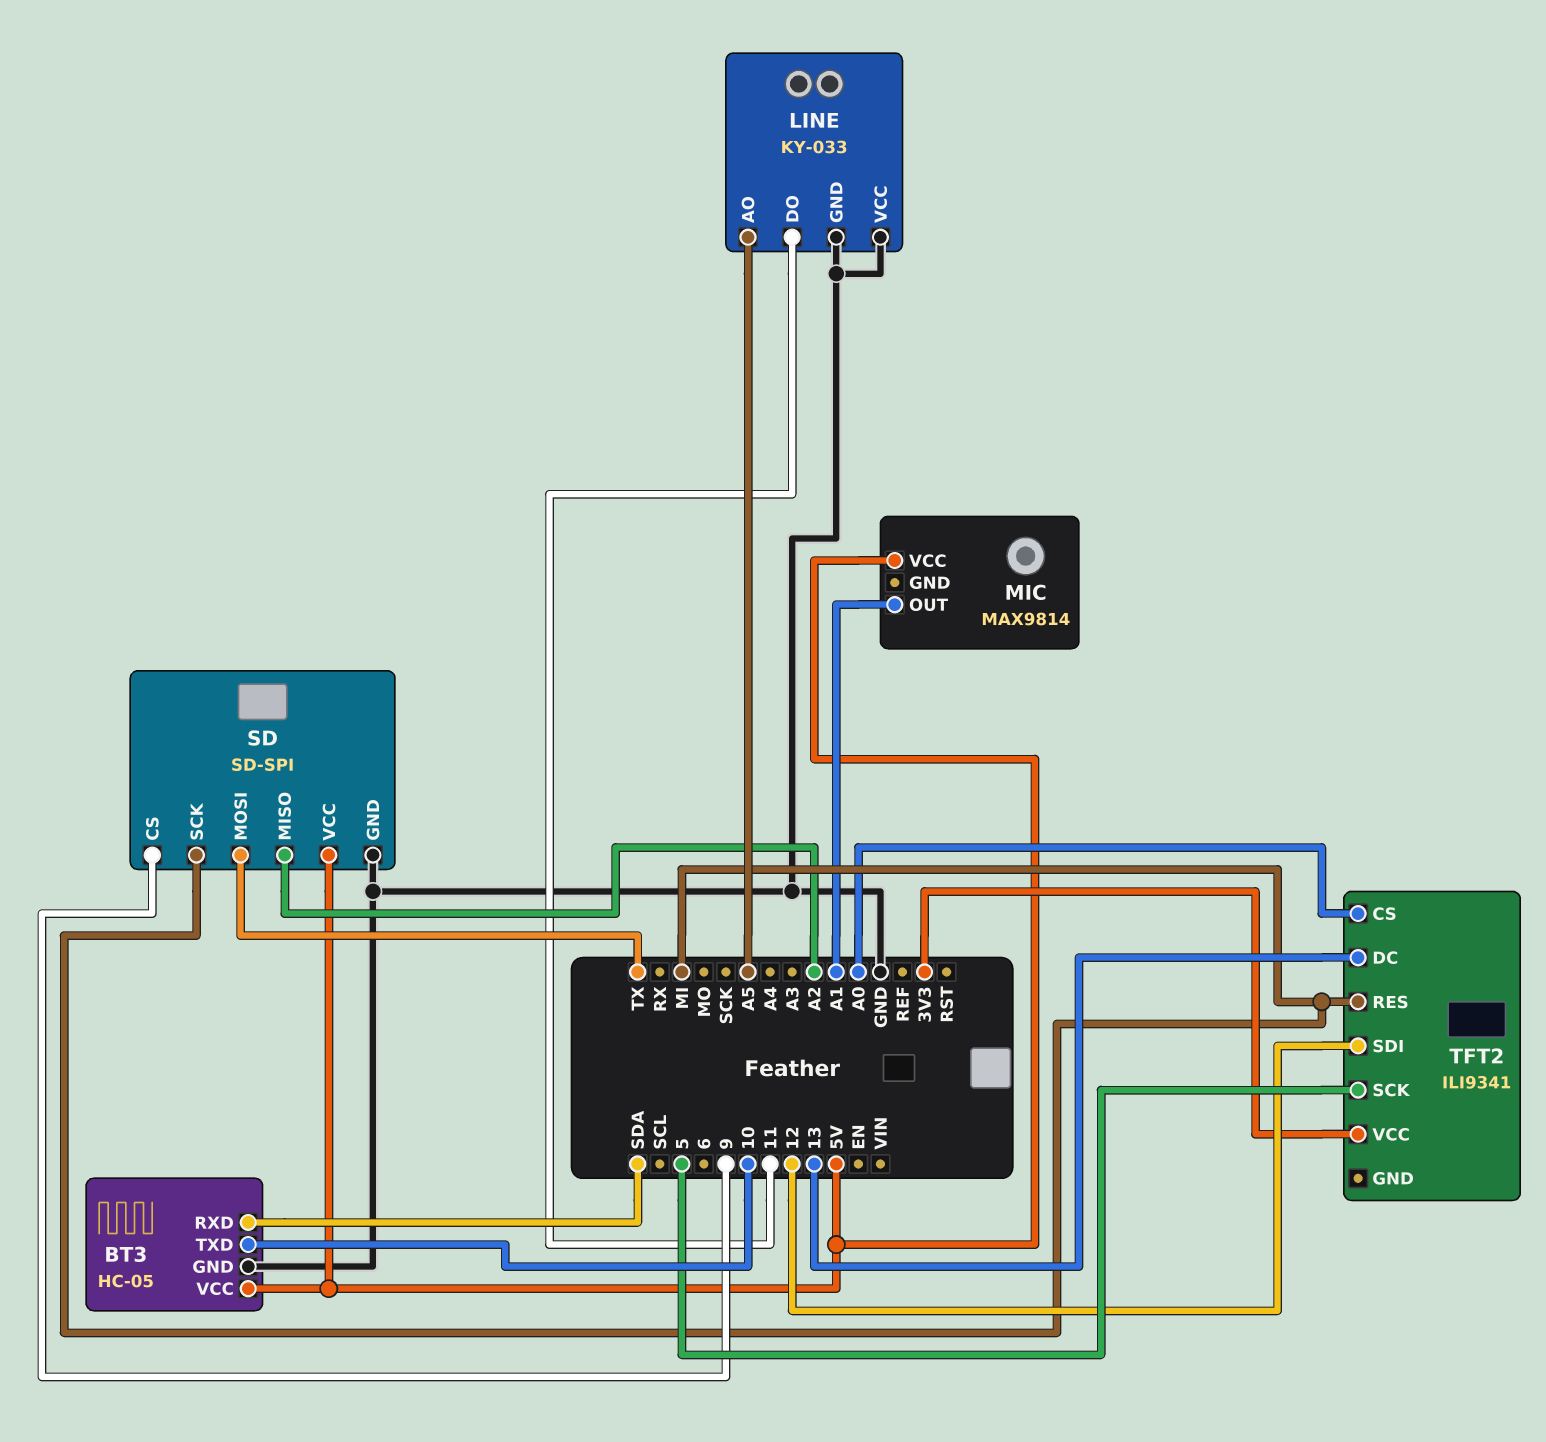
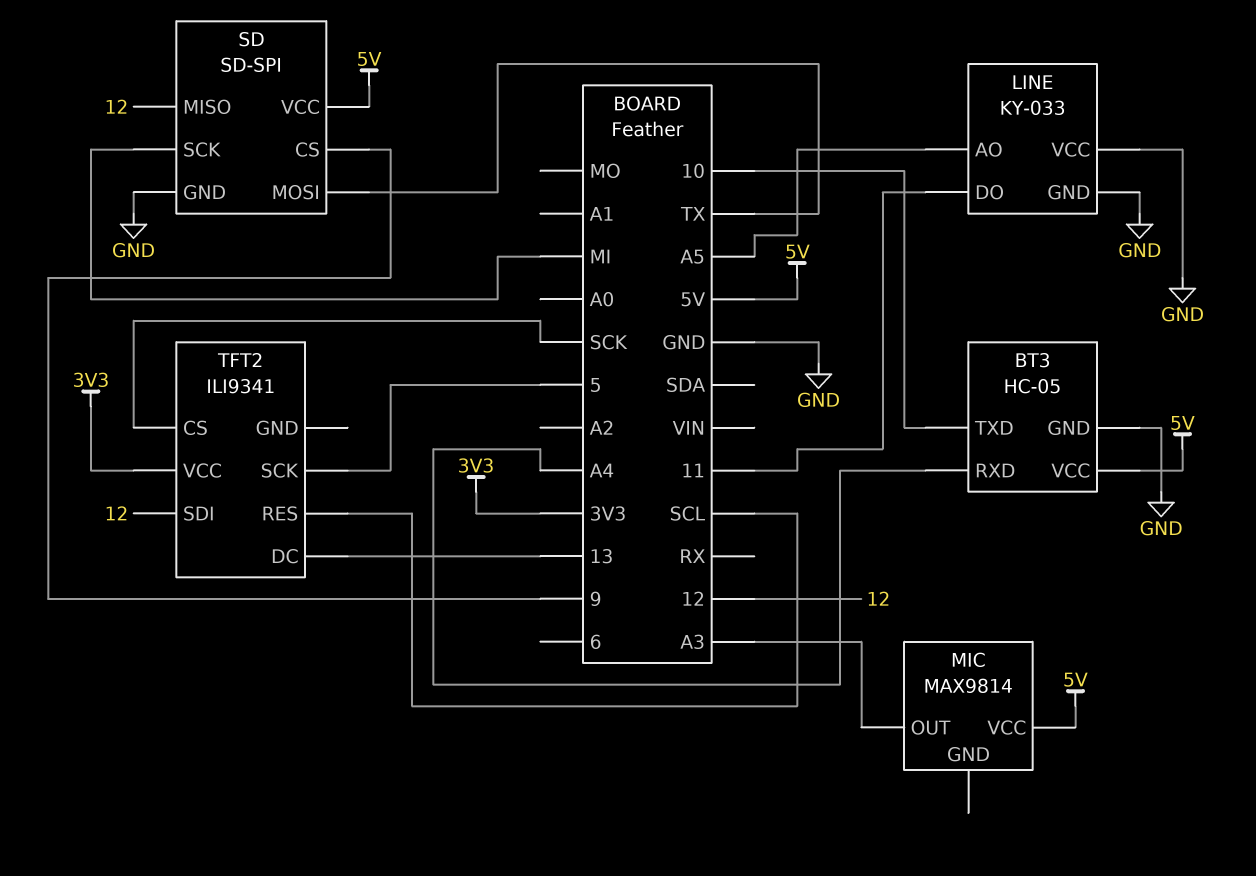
BT3 pin RXD: SDA -> A4
MIC pin OUT: A1 -> A3
SD pin MISO: A2 -> 12
TFT2 pin CS: A0 -> SCK
TFT2 pin RES: MI -> SCL

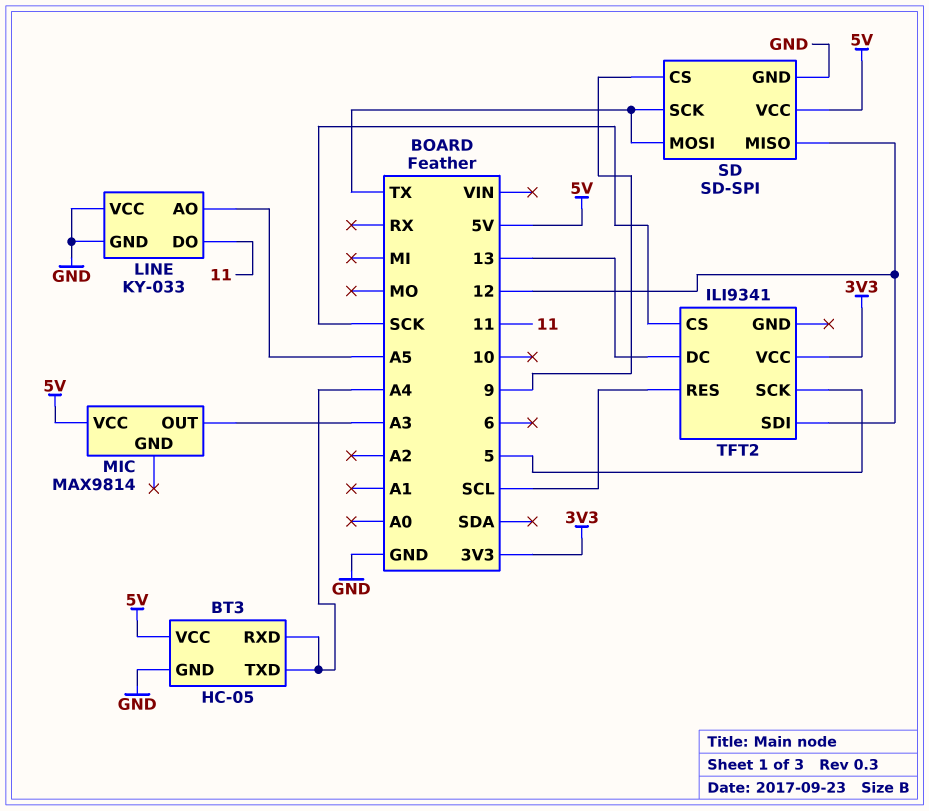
BT3 pin TXD: 10 -> A4
SD pin SCK: MI -> TX

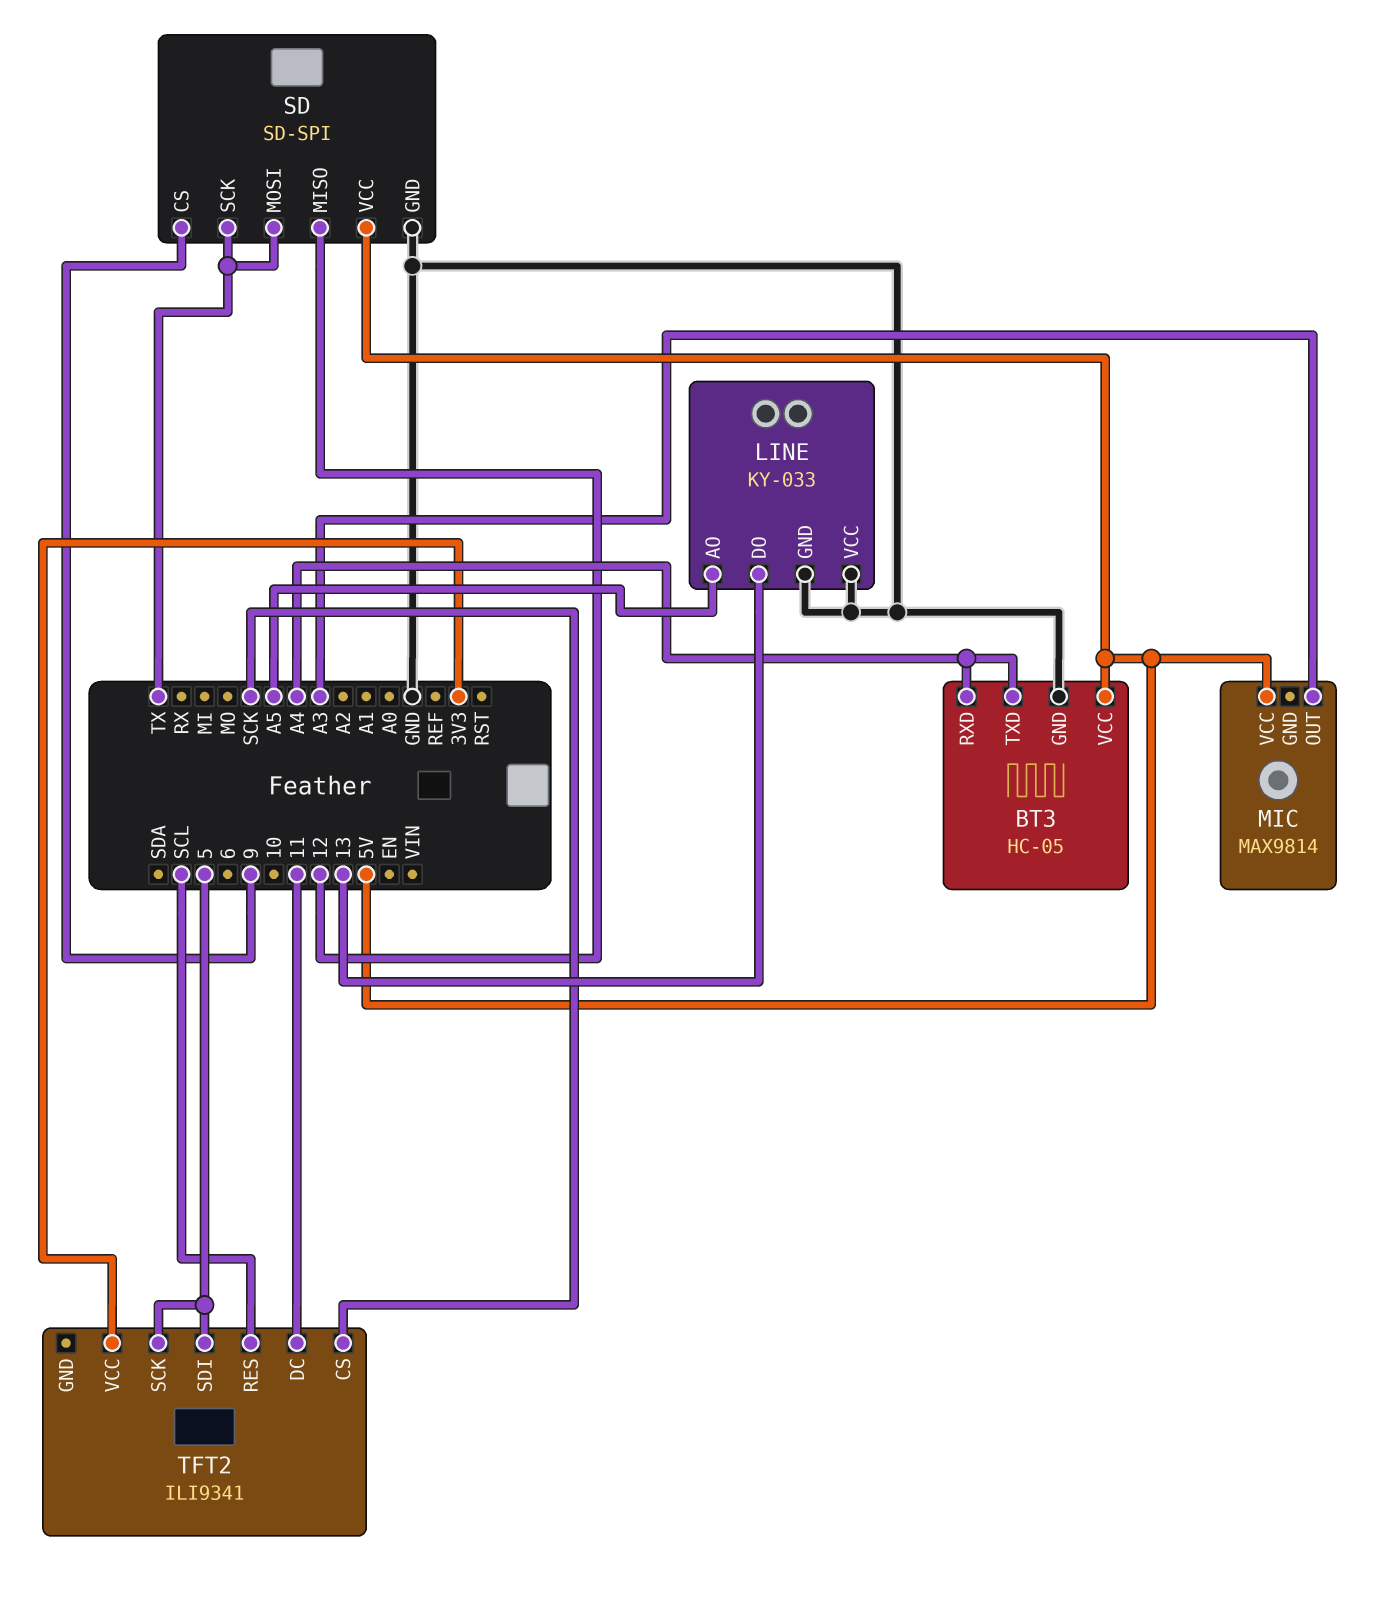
LINE pin DO: 11 -> 13
TFT2 pin DC: 13 -> 11
TFT2 pin SDI: 12 -> 5

